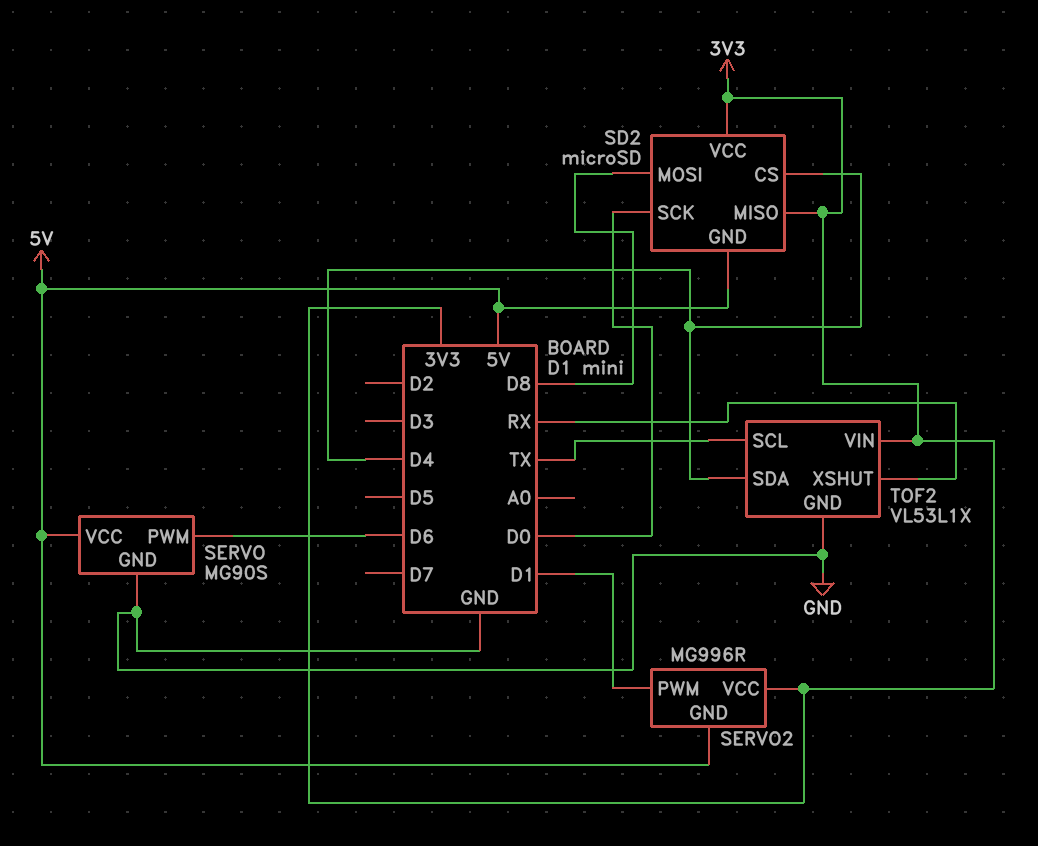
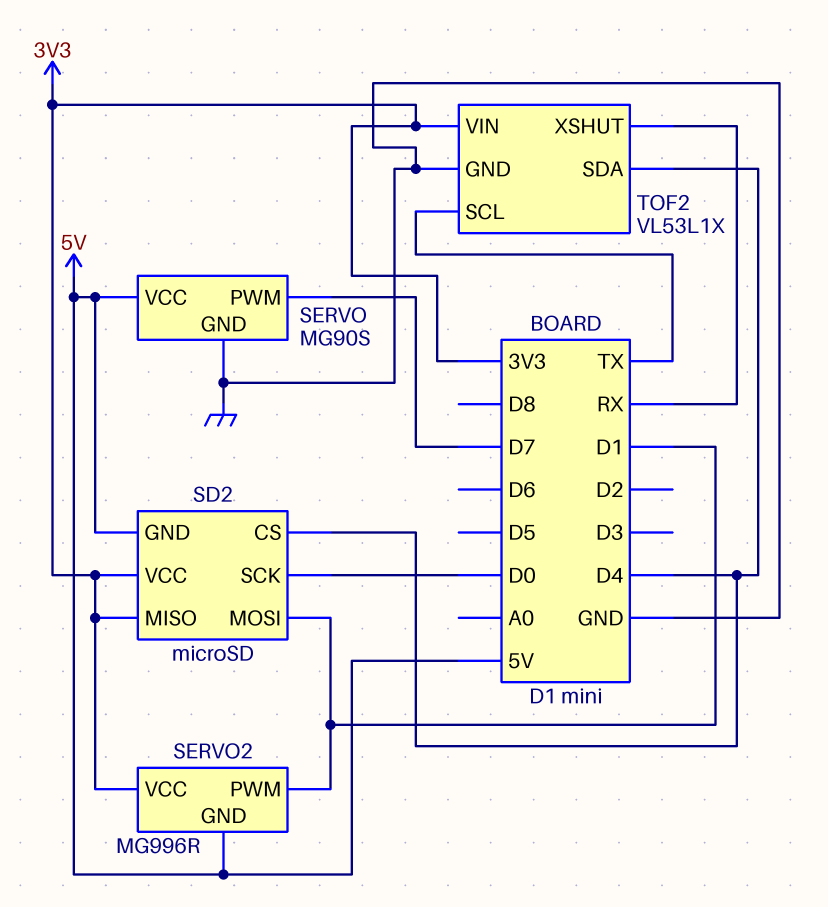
SD2 pin MOSI: D8 -> D1
SERVO pin PWM: D6 -> D7

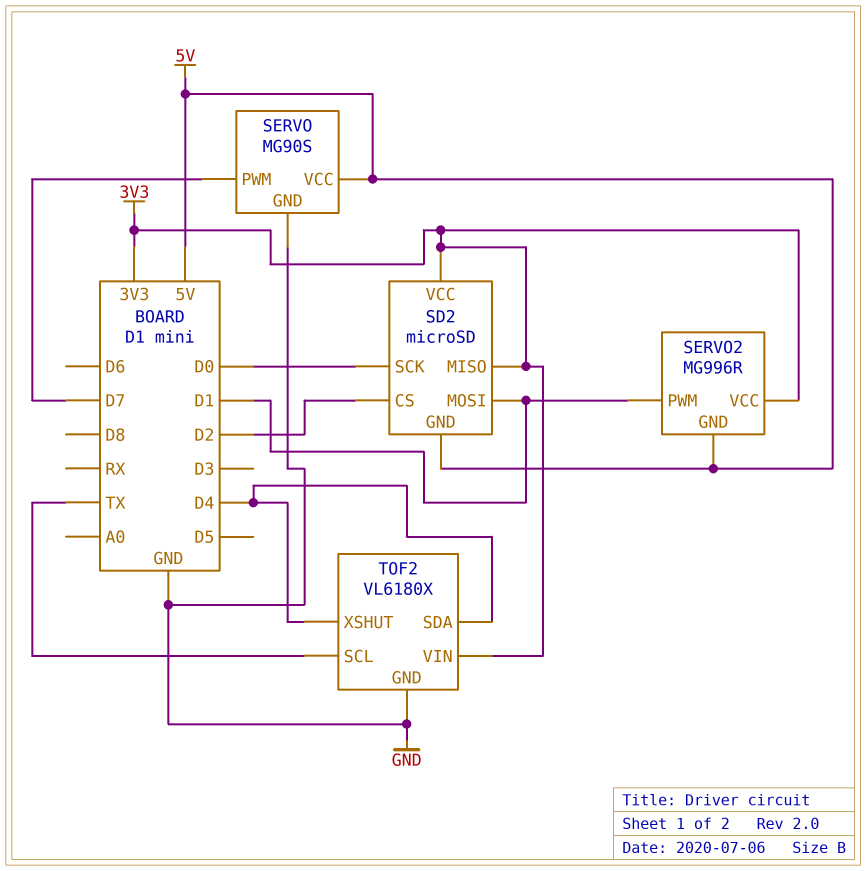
SD2 pin CS: D4 -> D2
TOF2: VL53L1X -> VL6180X
TOF2 pin XSHUT: RX -> D4

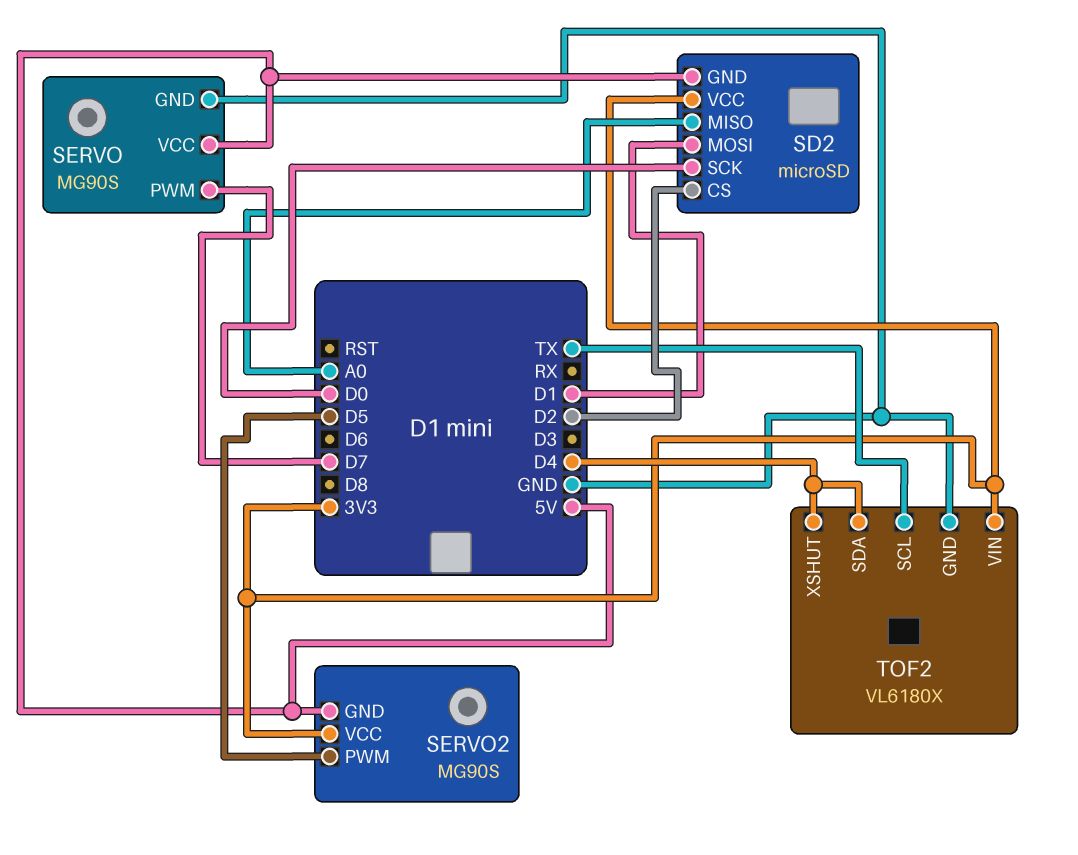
SD2 pin MISO: 3V3 -> A0
SERVO2: MG996R -> MG90S
SERVO2 pin PWM: D1 -> D5

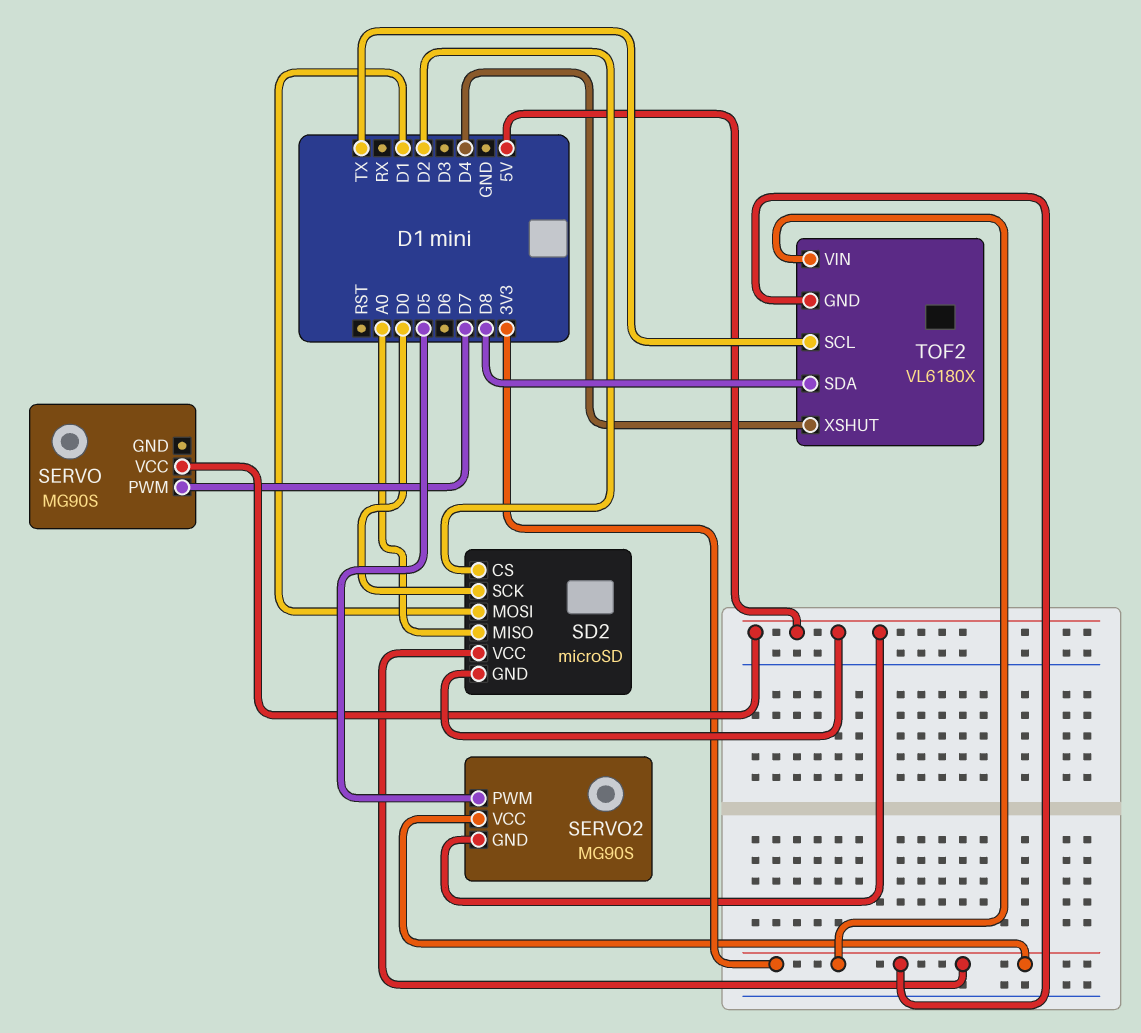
SERVO pin GND: GND -> none
TOF2 pin GND: GND -> 3V3
TOF2 pin SDA: D4 -> D8

